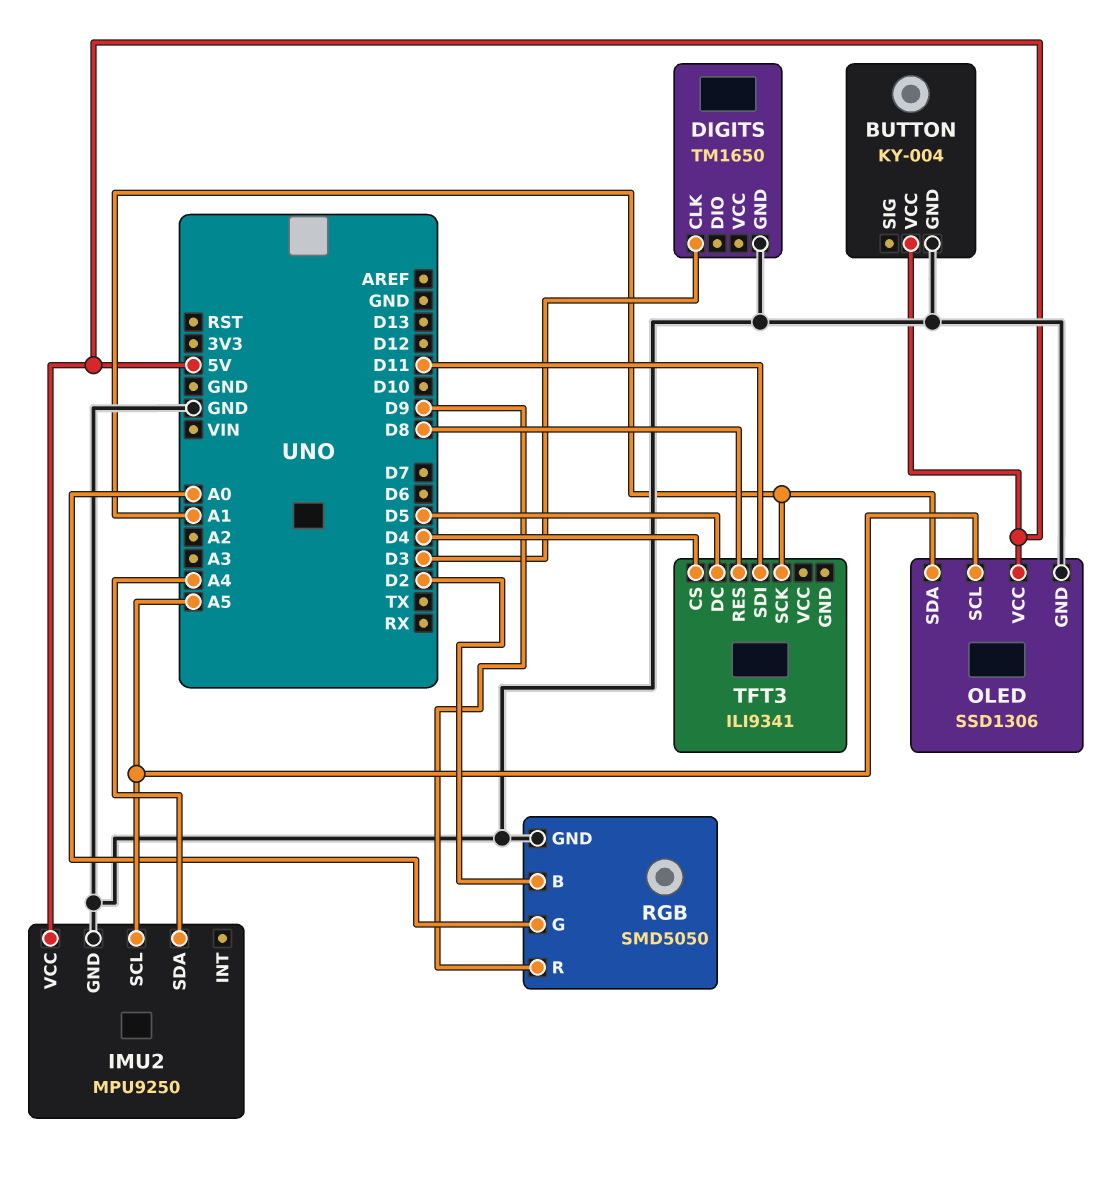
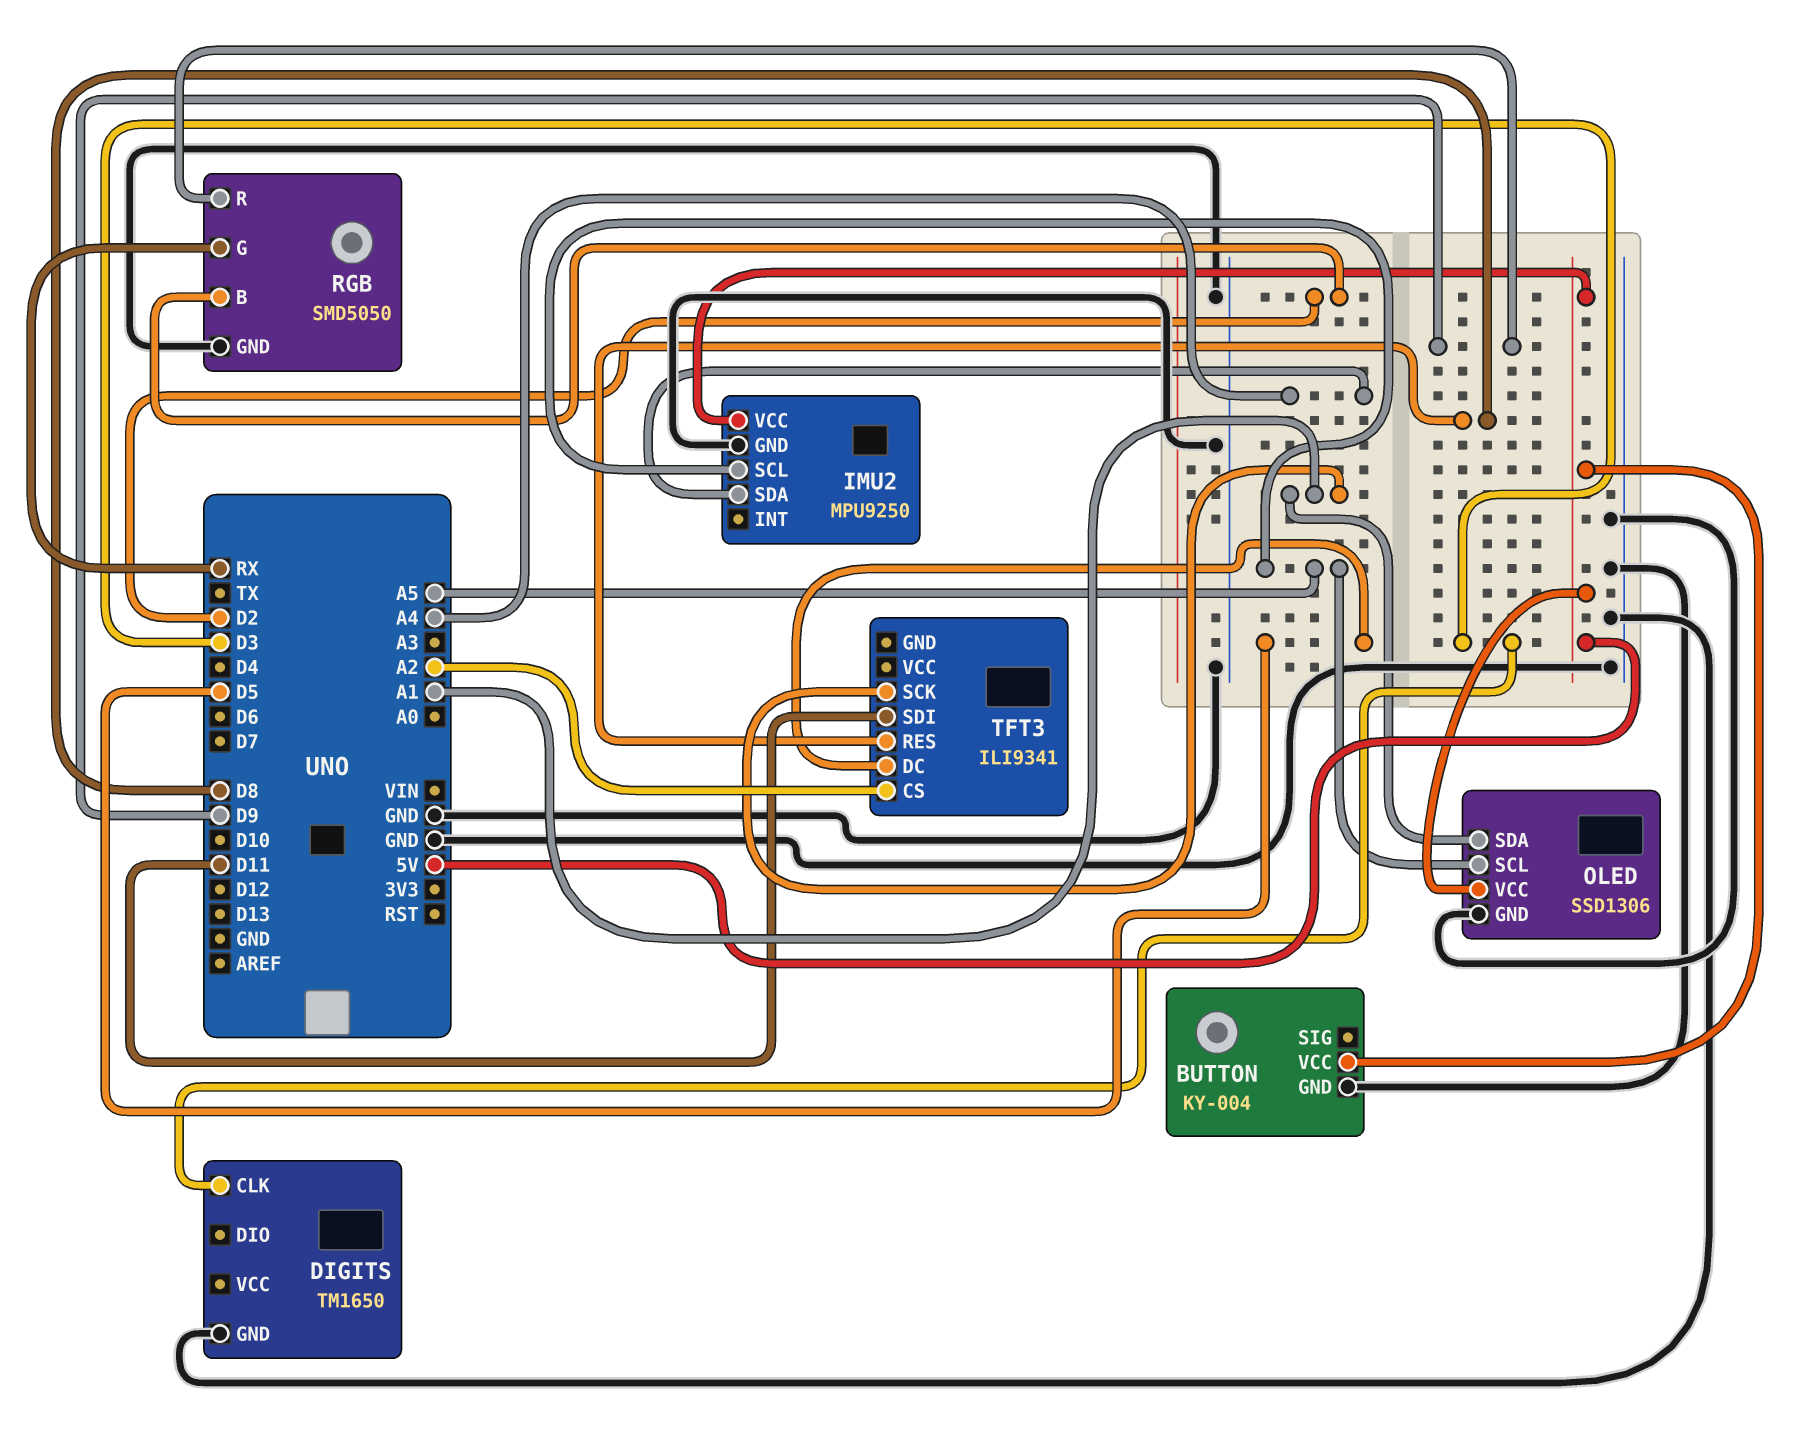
RGB pin G: A0 -> RX
TFT3 pin CS: D4 -> A2

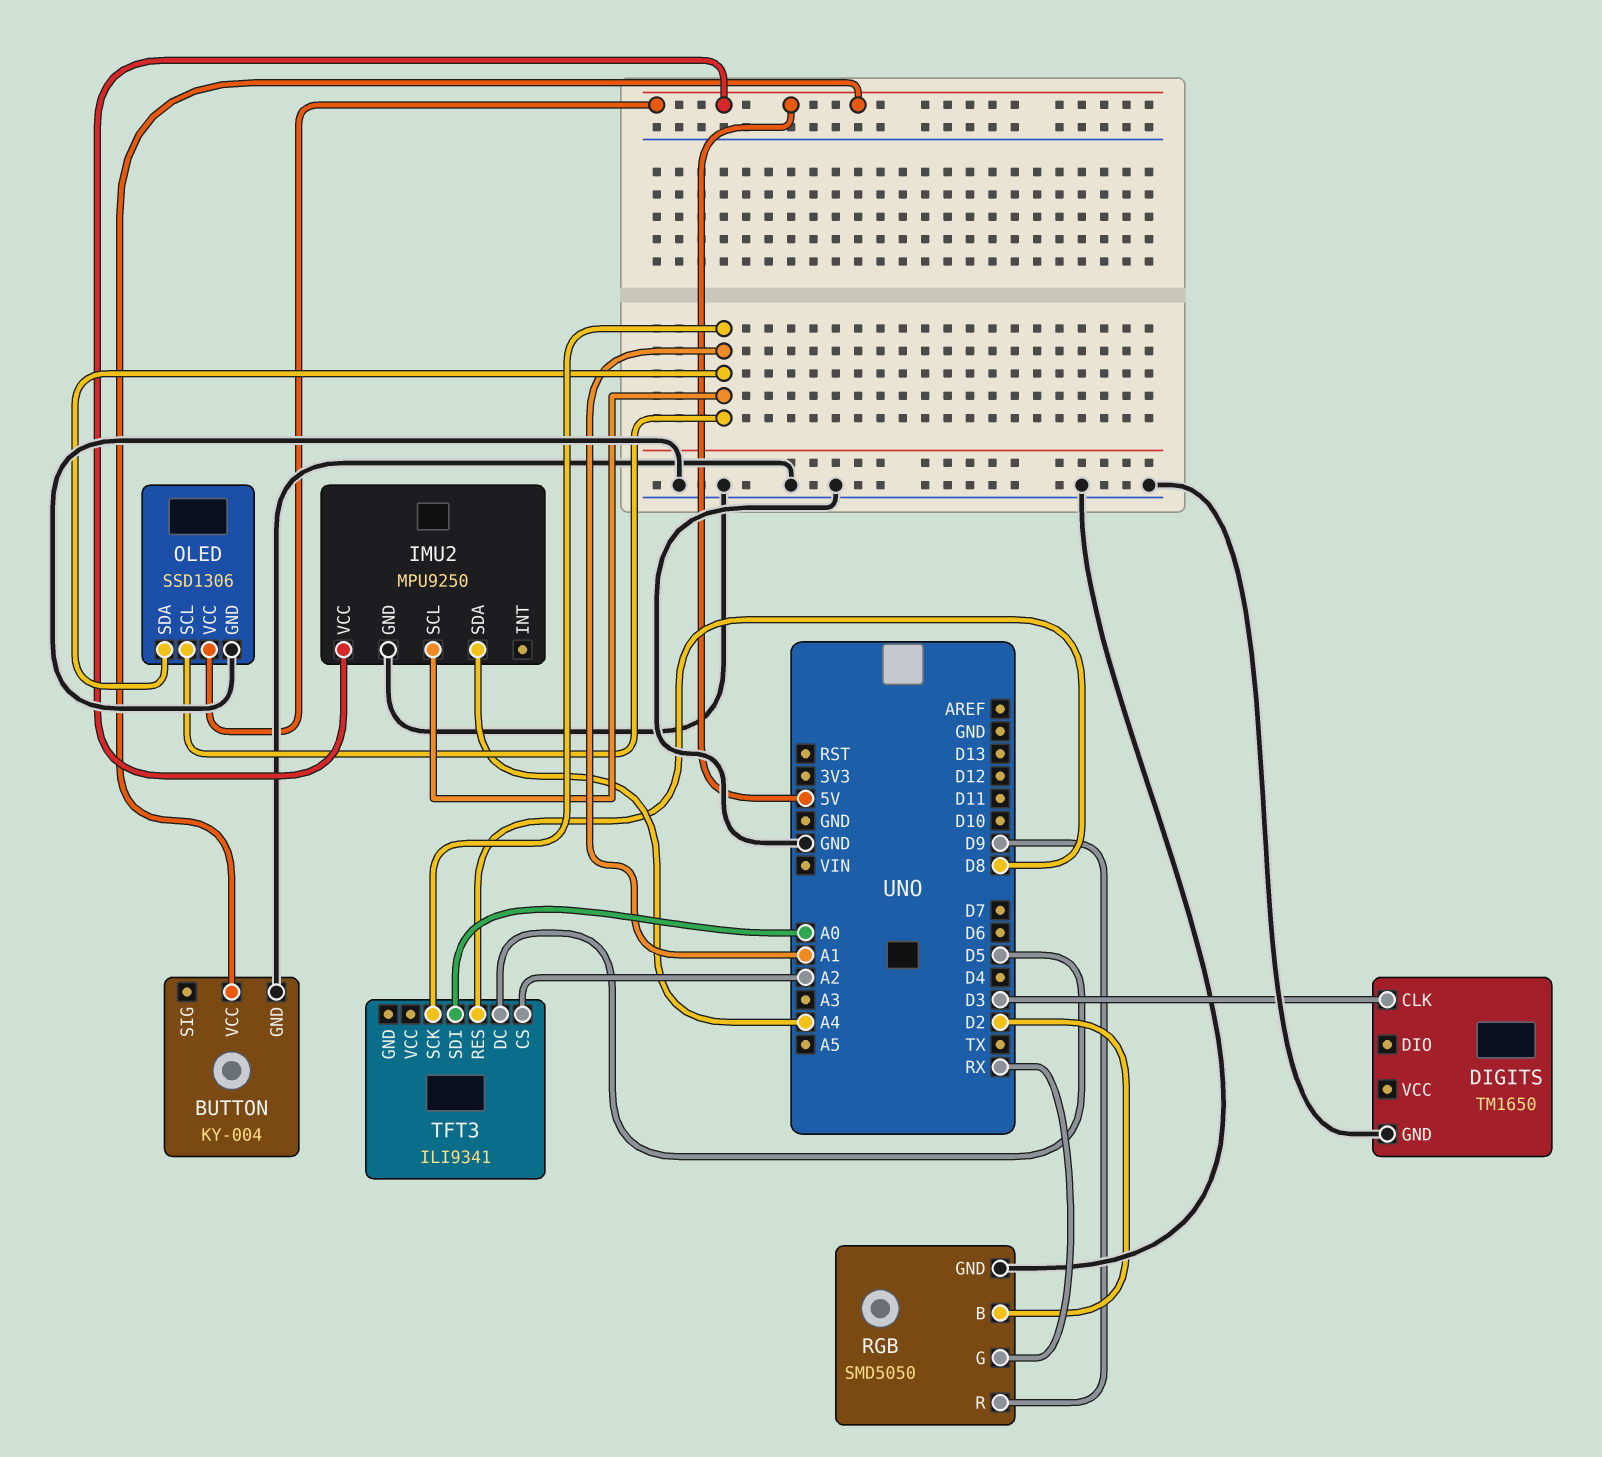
IMU2 pin SCL: A5 -> A1
OLED pin SCL: A5 -> A1
TFT3 pin SDI: D11 -> A0

